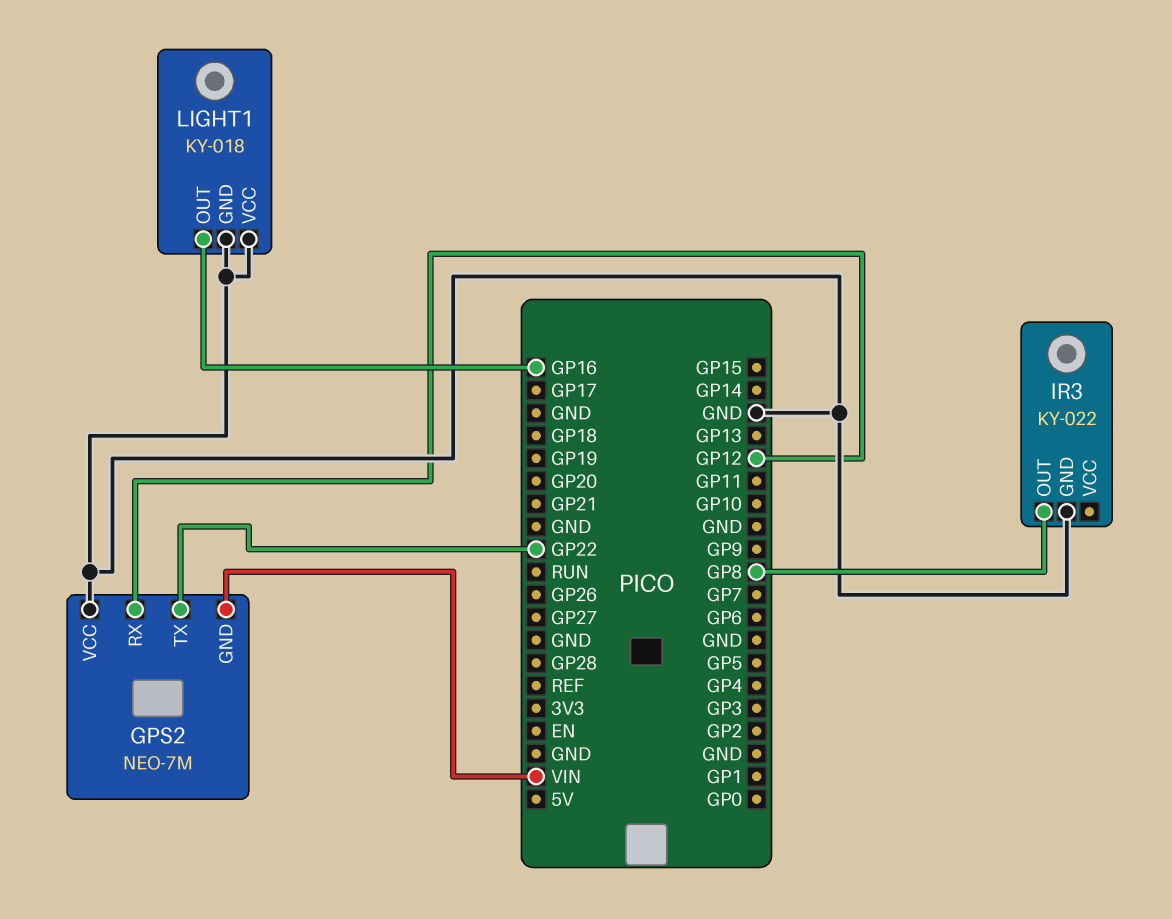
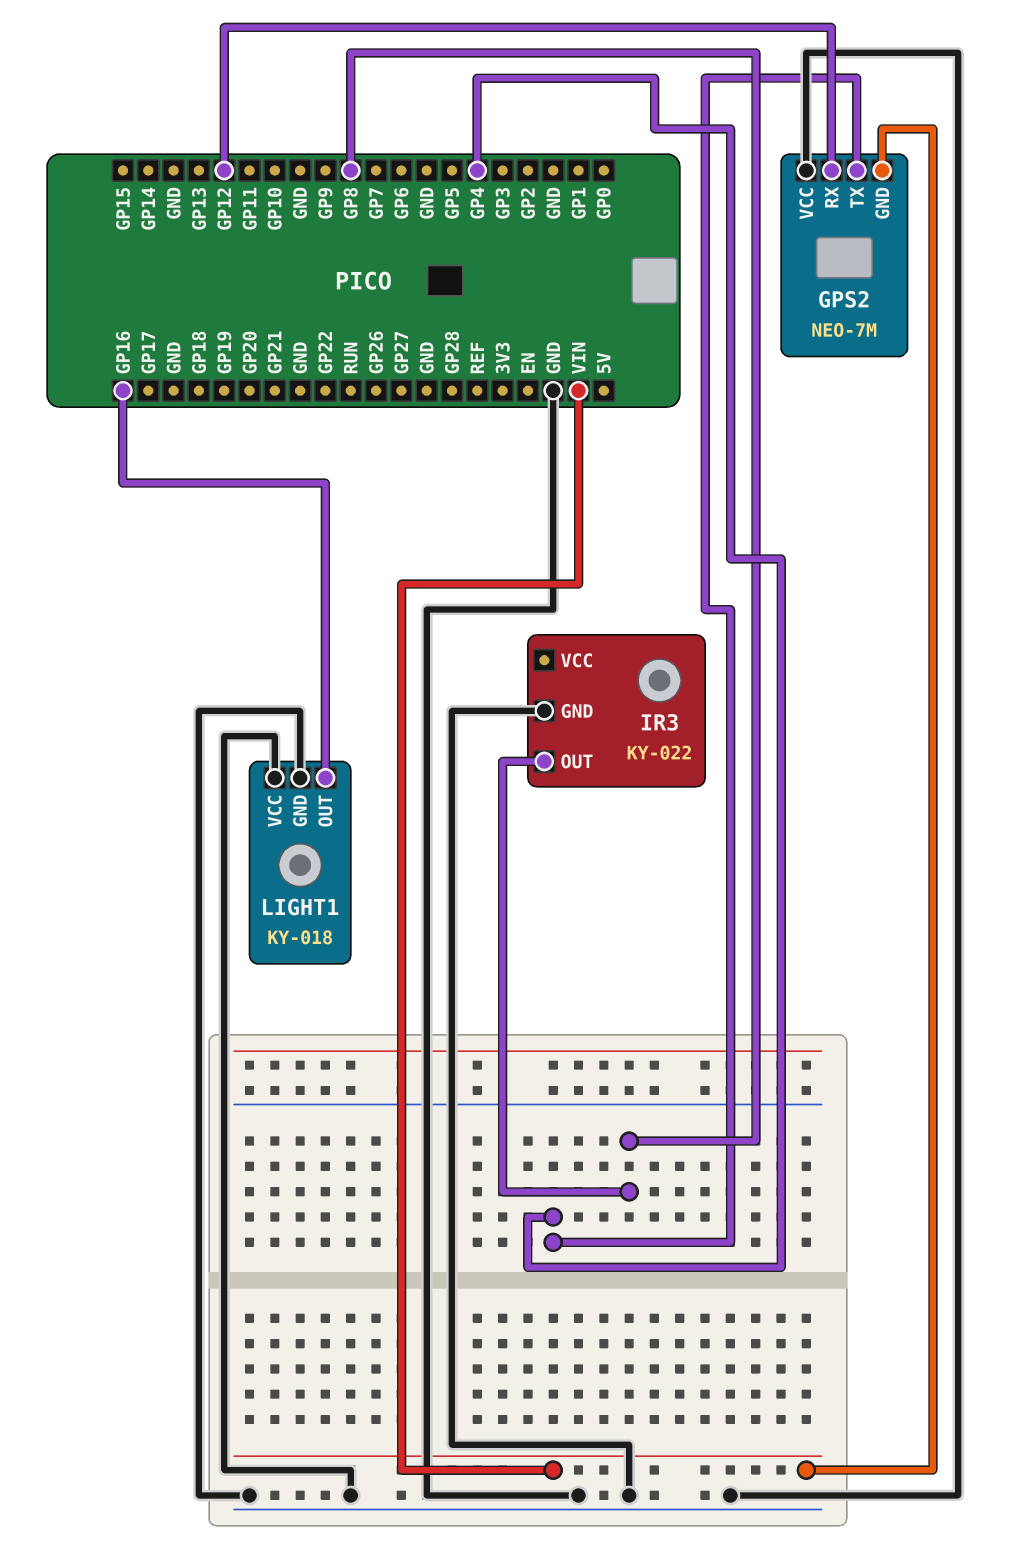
GPS2 pin TX: GP22 -> GP4

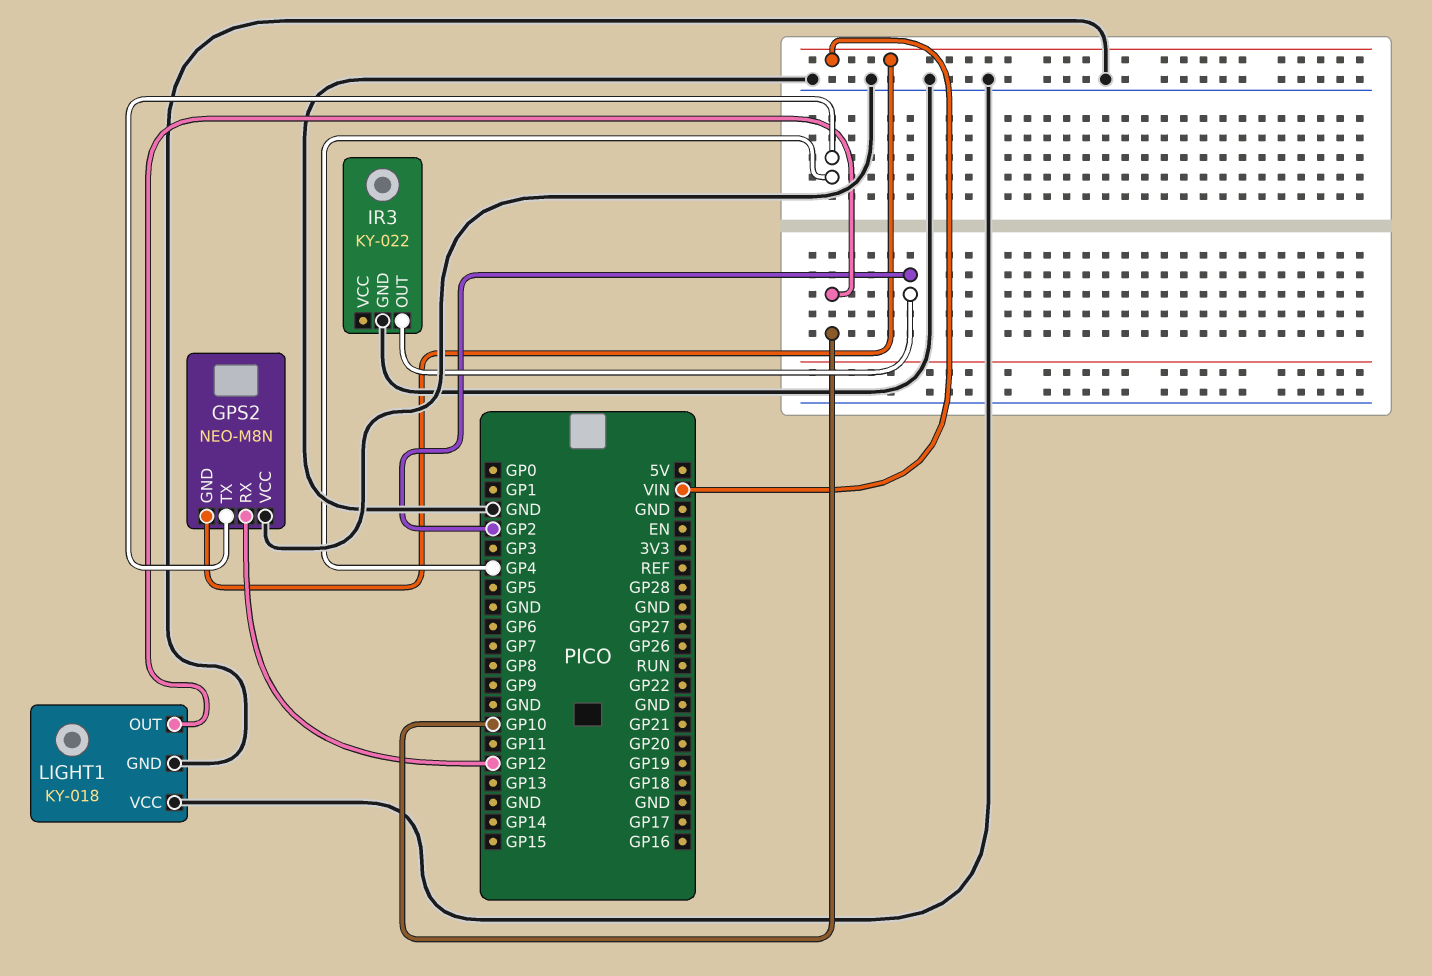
GPS2: NEO-7M -> NEO-M8N
IR3 pin OUT: GP8 -> GP2
LIGHT1 pin OUT: GP16 -> GP10

